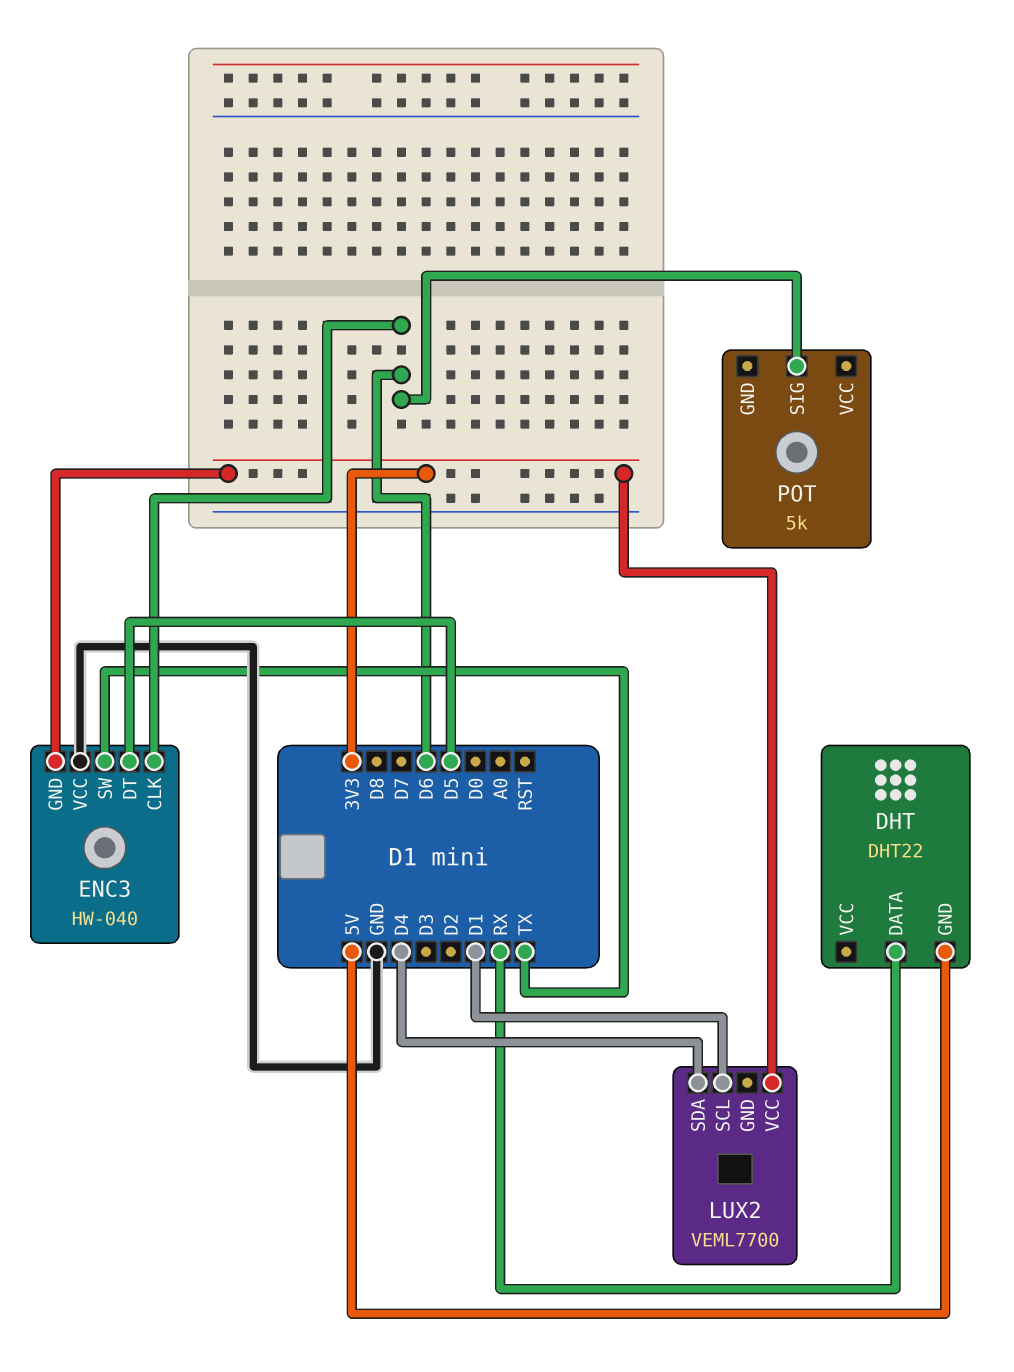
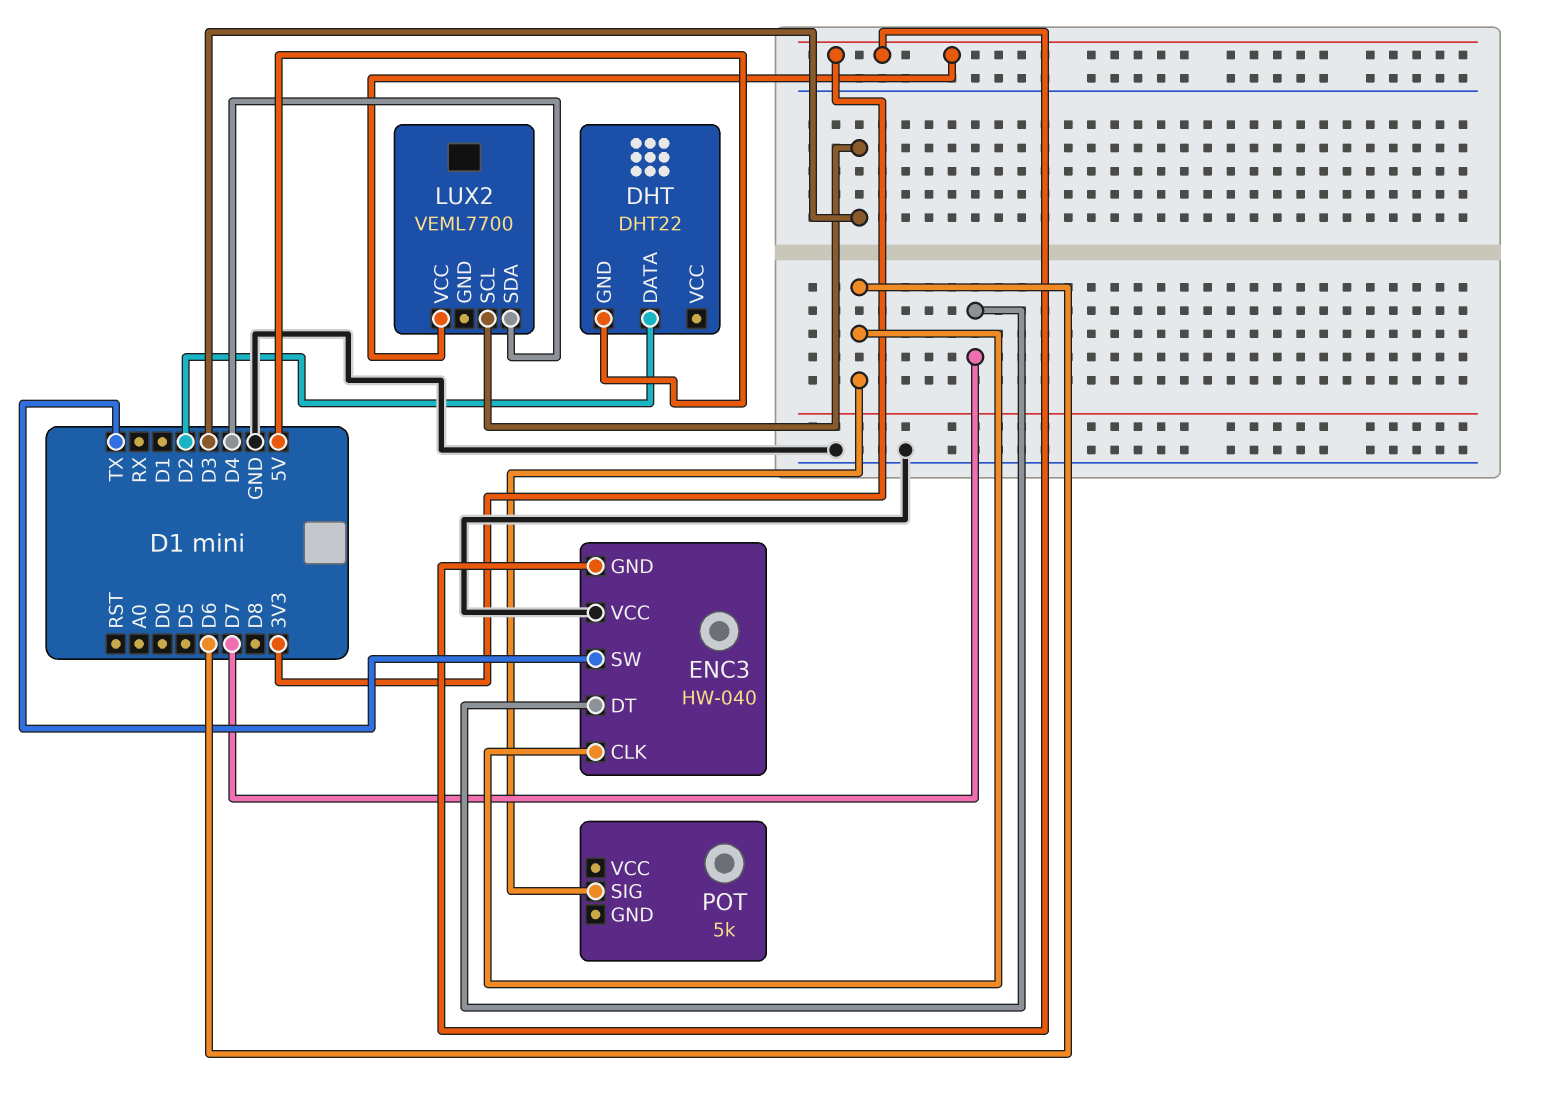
DHT pin DATA: RX -> D2
ENC3 pin DT: D5 -> D7
LUX2 pin SCL: D1 -> D3

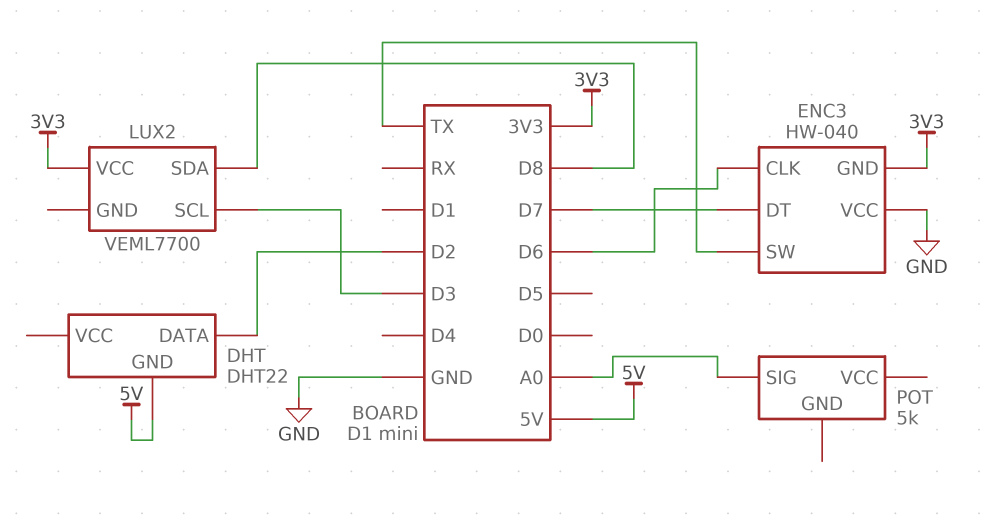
LUX2 pin SDA: D4 -> D8
POT pin SIG: D6 -> A0

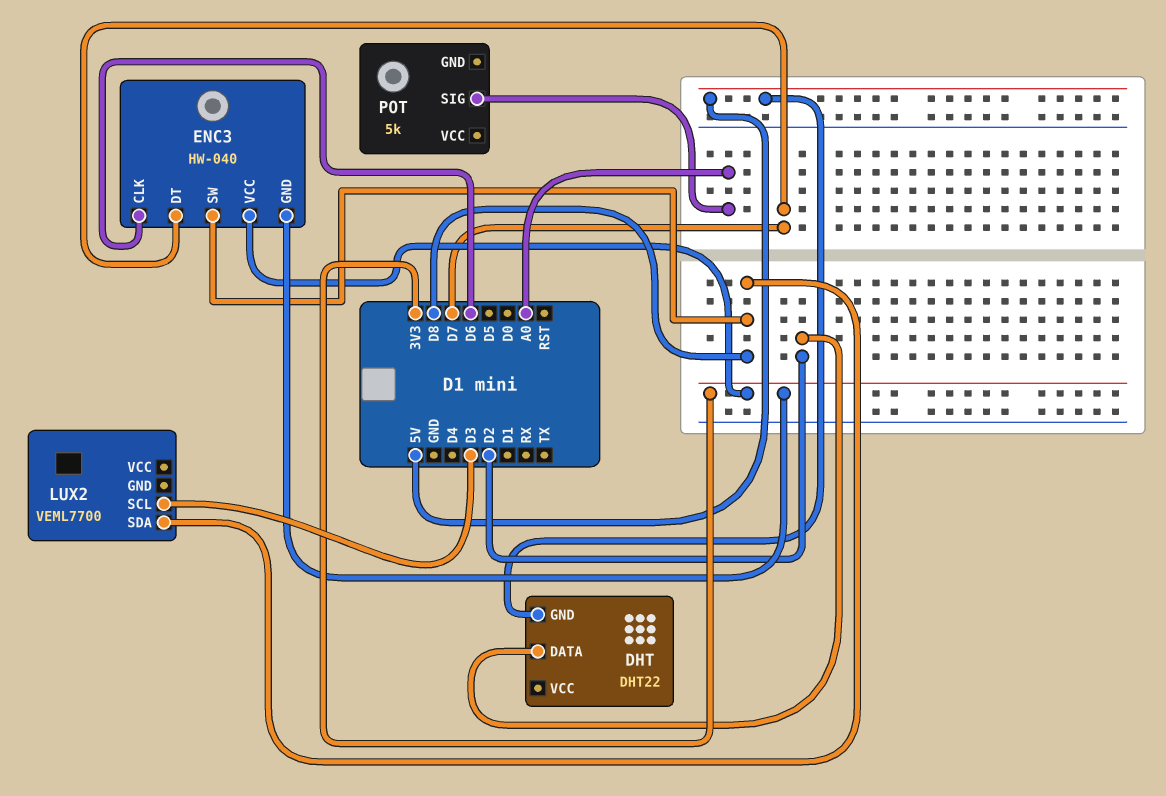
ENC3 pin SW: TX -> D8
ENC3 pin VCC: GND -> 3V3
LUX2 pin VCC: 3V3 -> none

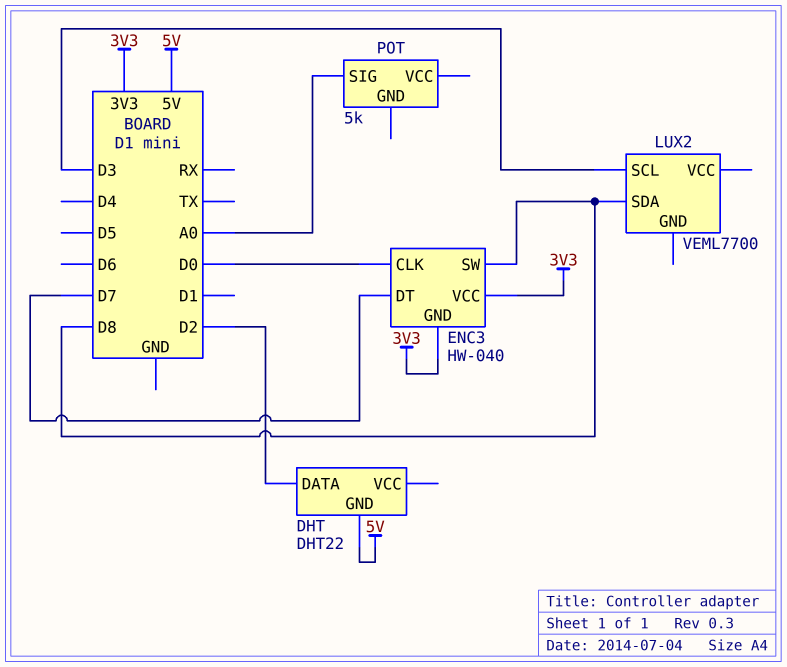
ENC3 pin CLK: D6 -> D0

